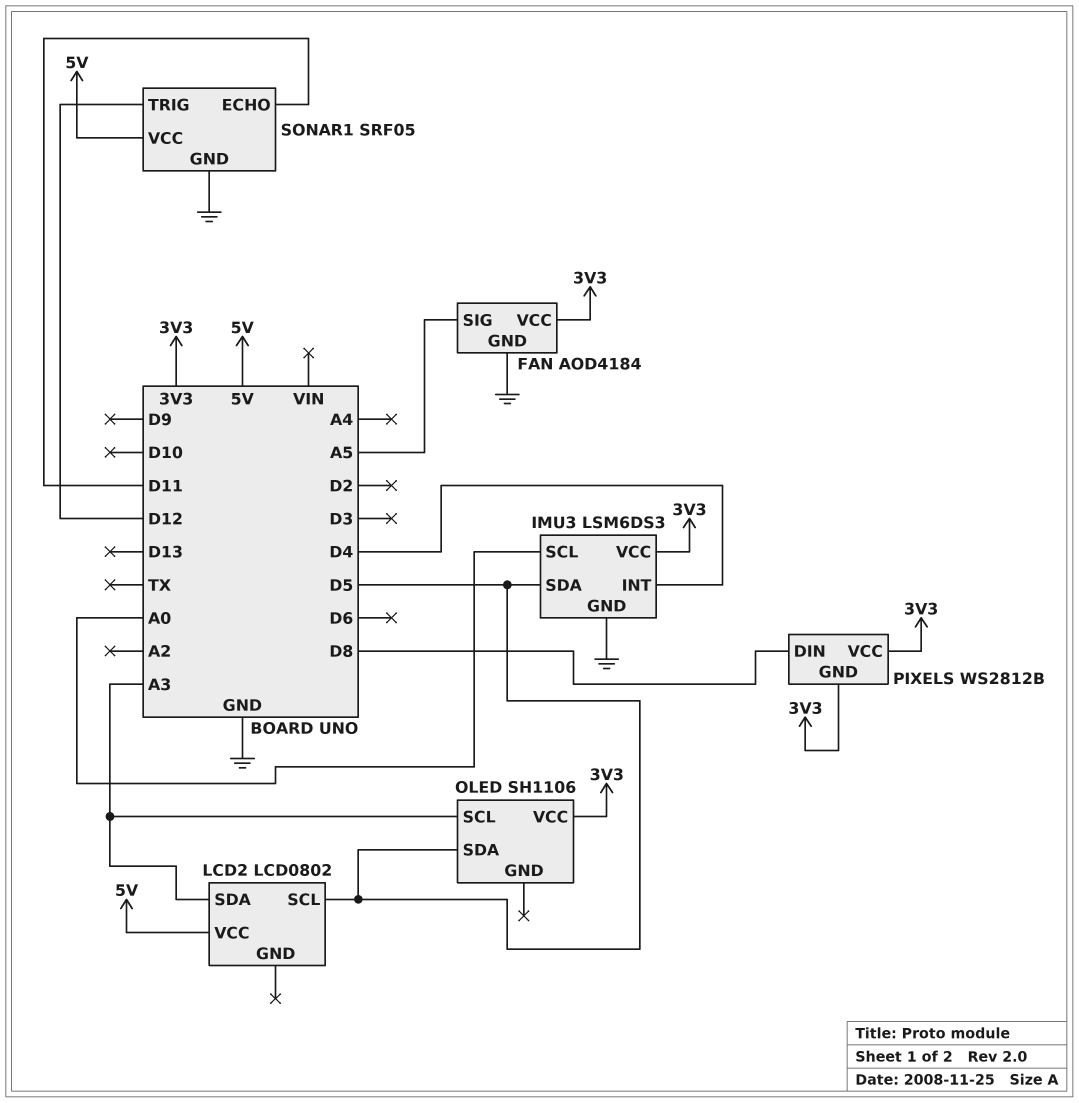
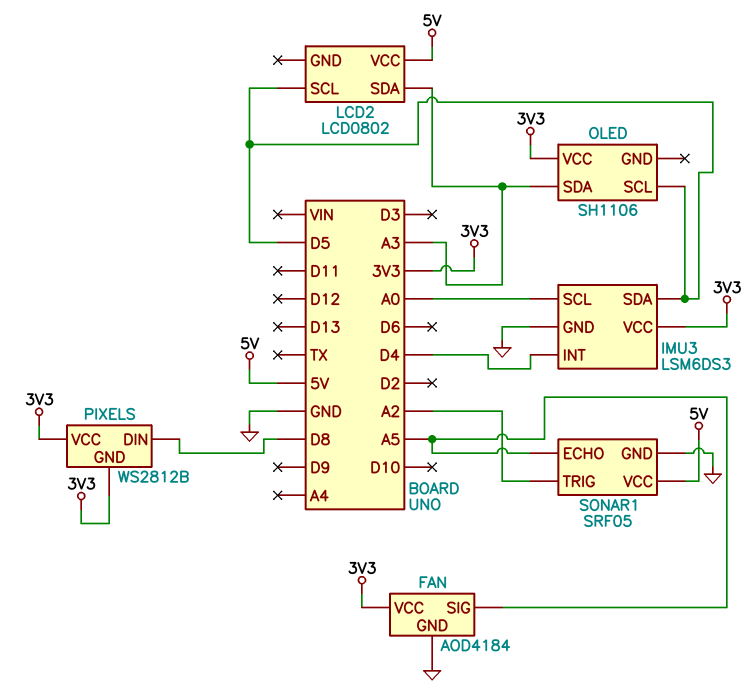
OLED pin SCL: A3 -> D5
OLED pin SDA: D5 -> A3
SONAR1 pin ECHO: D11 -> A5
SONAR1 pin TRIG: D12 -> A2

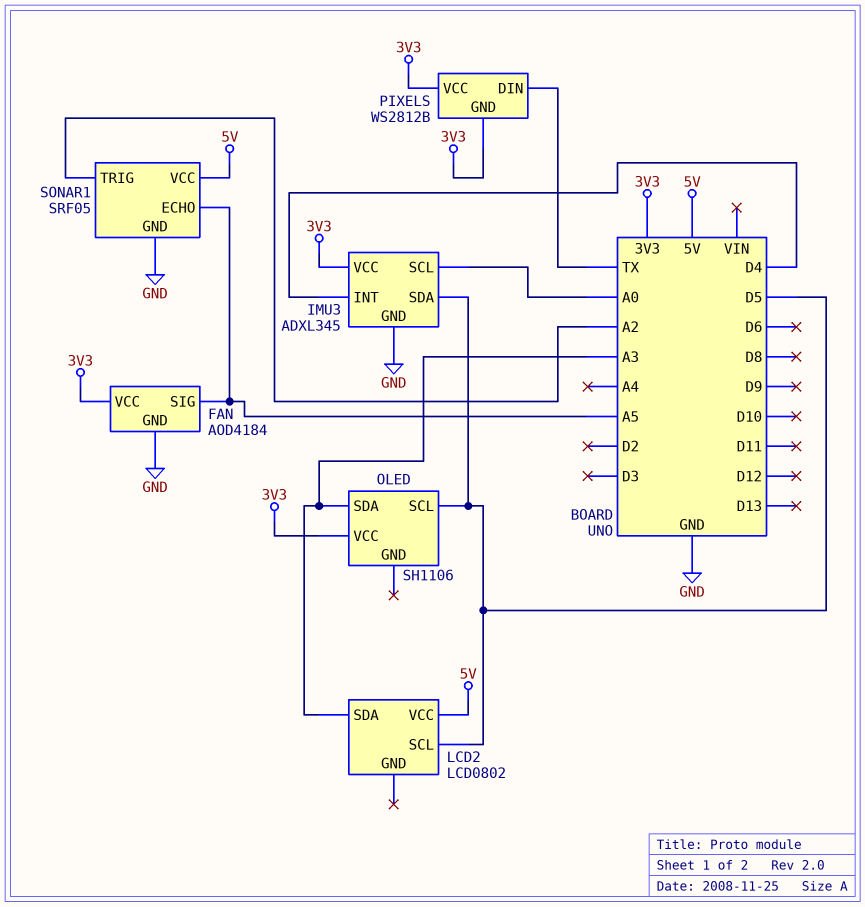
IMU3: LSM6DS3 -> ADXL345
PIXELS pin DIN: D8 -> TX

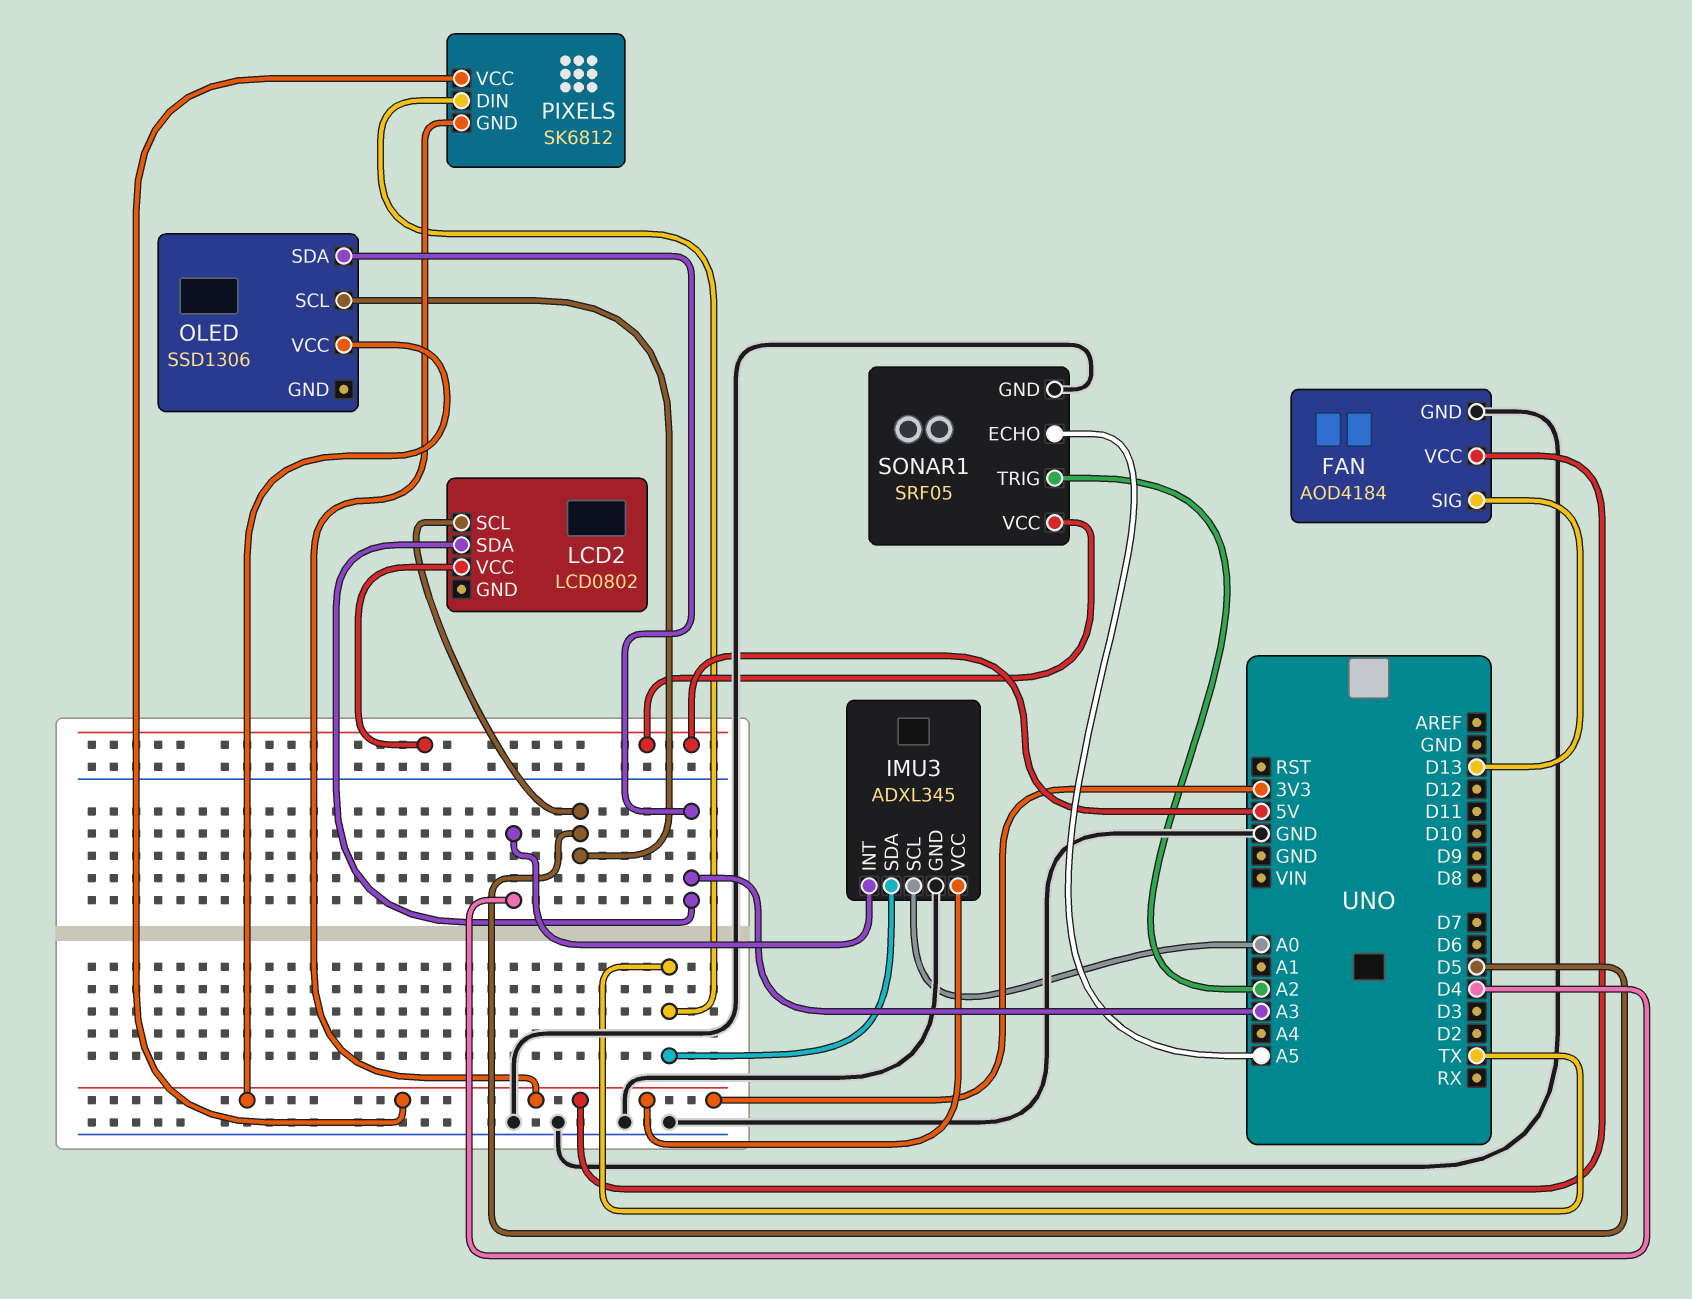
FAN pin SIG: A5 -> D13
IMU3 pin SDA: D5 -> TX
OLED: SH1106 -> SSD1306
PIXELS: WS2812B -> SK6812

